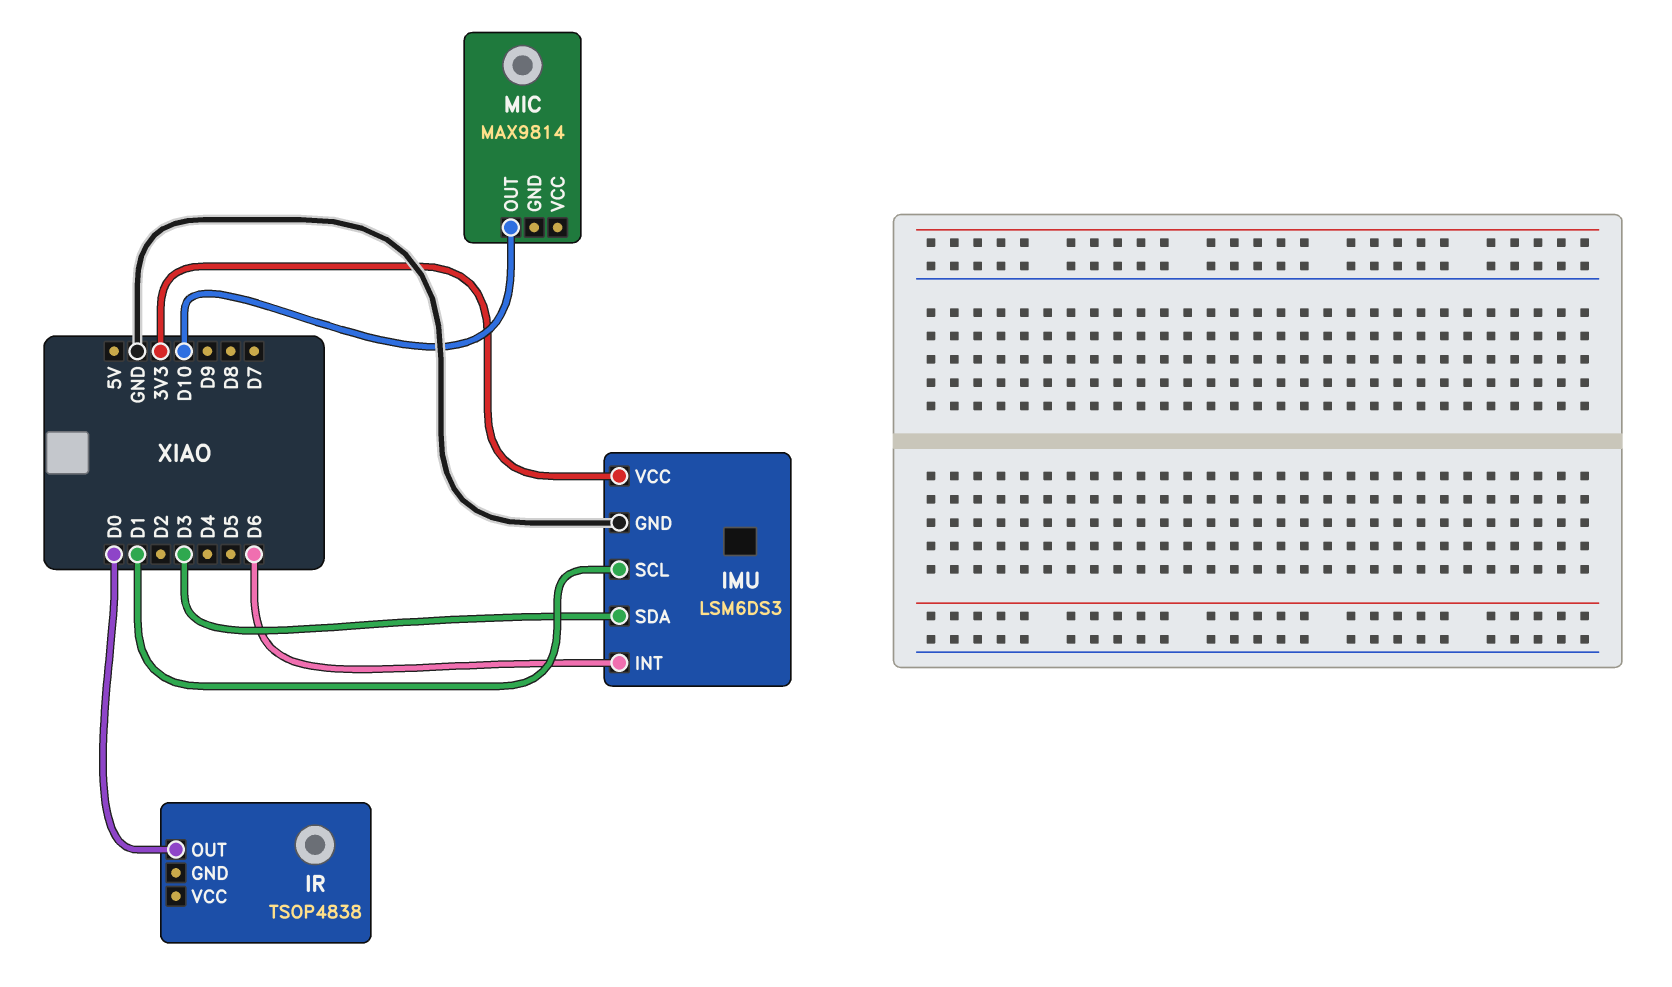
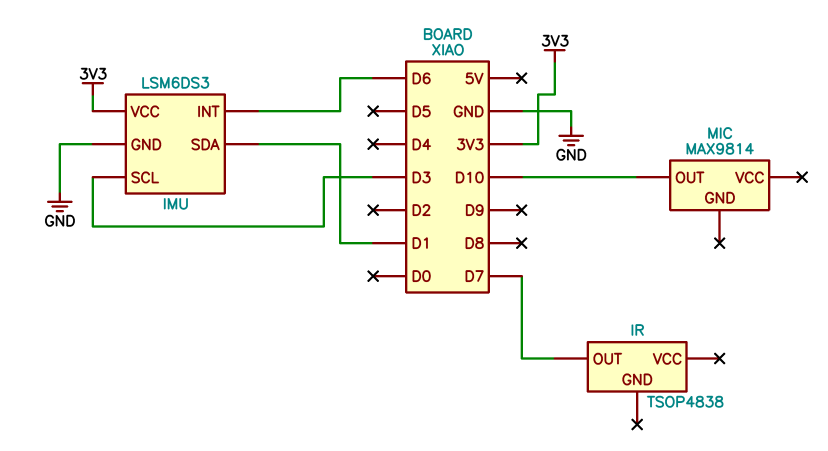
IMU pin SCL: D1 -> D3
IMU pin SDA: D3 -> D1
IR pin OUT: D0 -> D7

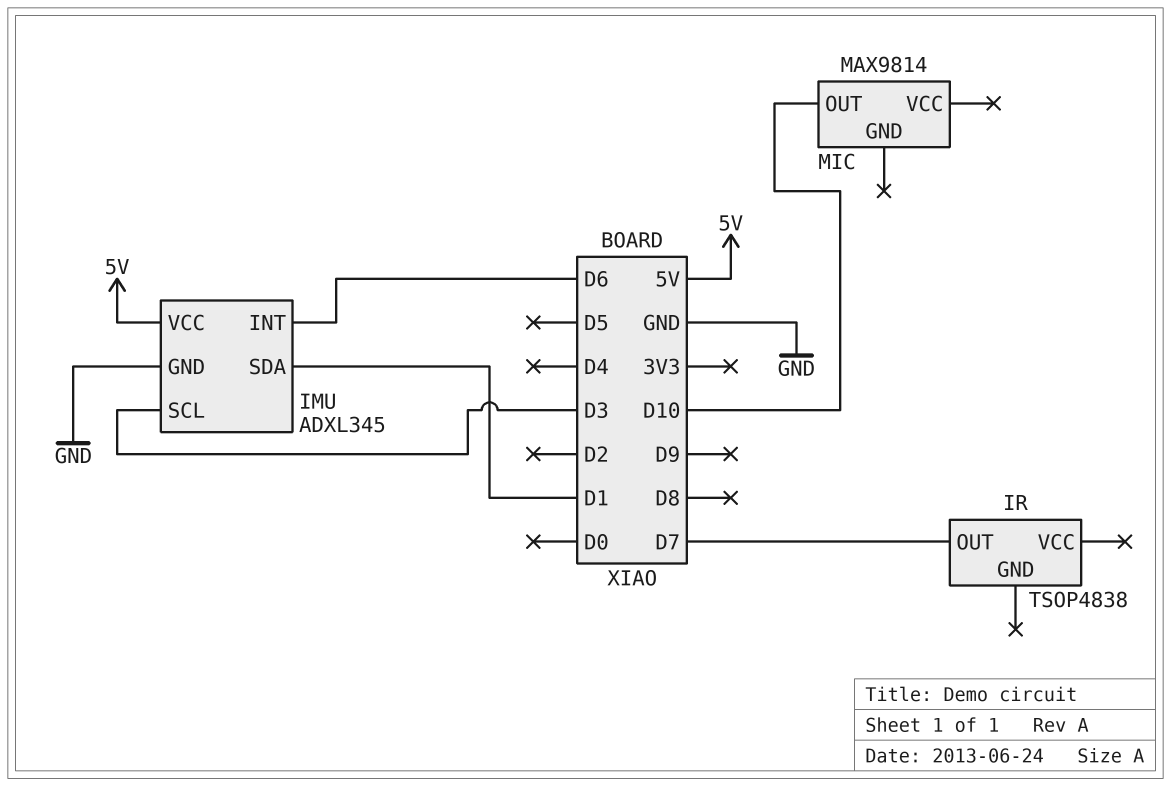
IMU: LSM6DS3 -> ADXL345
IMU pin VCC: 3V3 -> 5V

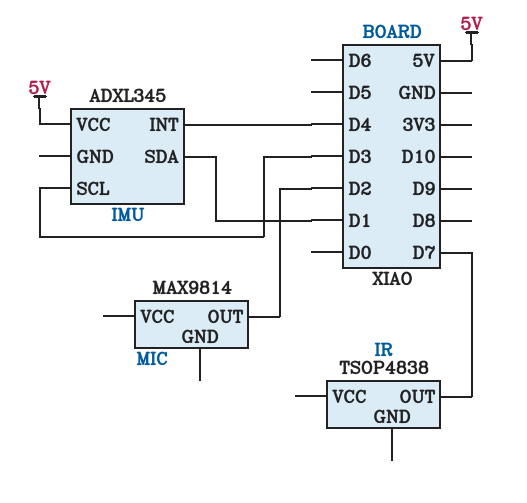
IMU pin GND: GND -> none
IMU pin INT: D6 -> D4
MIC pin OUT: D10 -> D2

